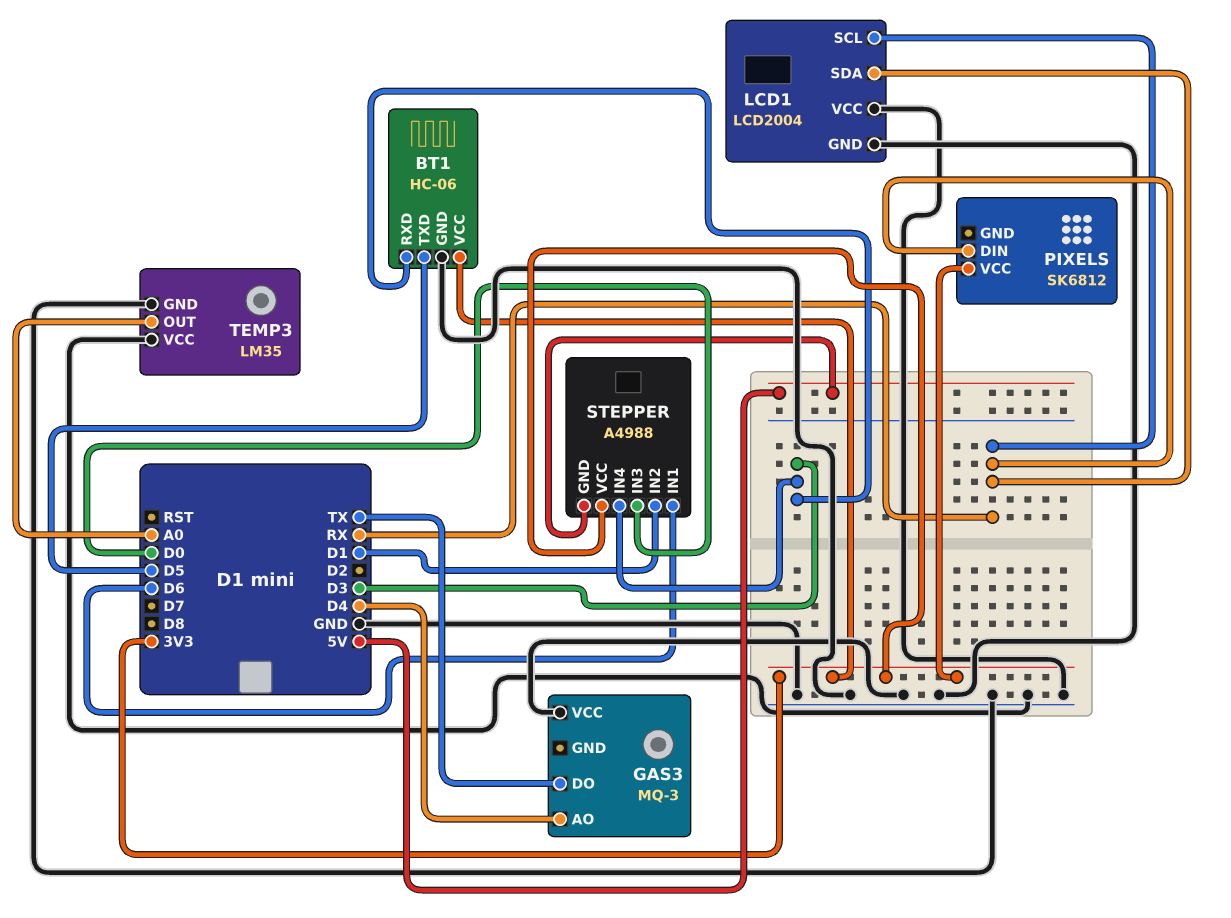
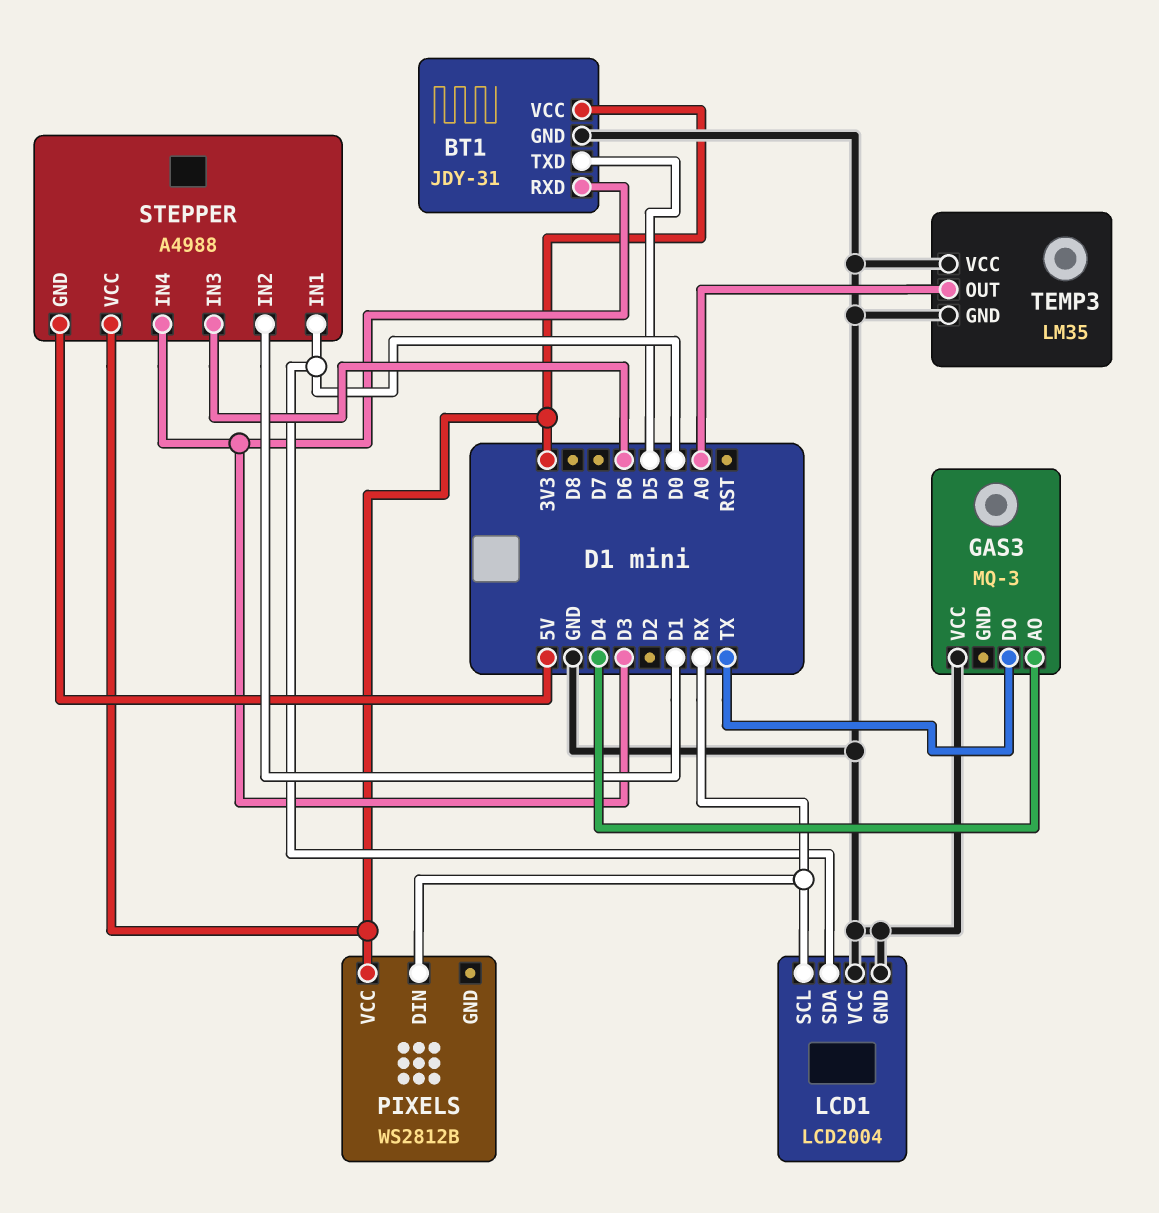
BT1: HC-06 -> JDY-31
LCD1 pin SDA: RX -> D0
PIXELS: SK6812 -> WS2812B
STEPPER pin IN1: D6 -> D0
STEPPER pin IN3: D0 -> D6

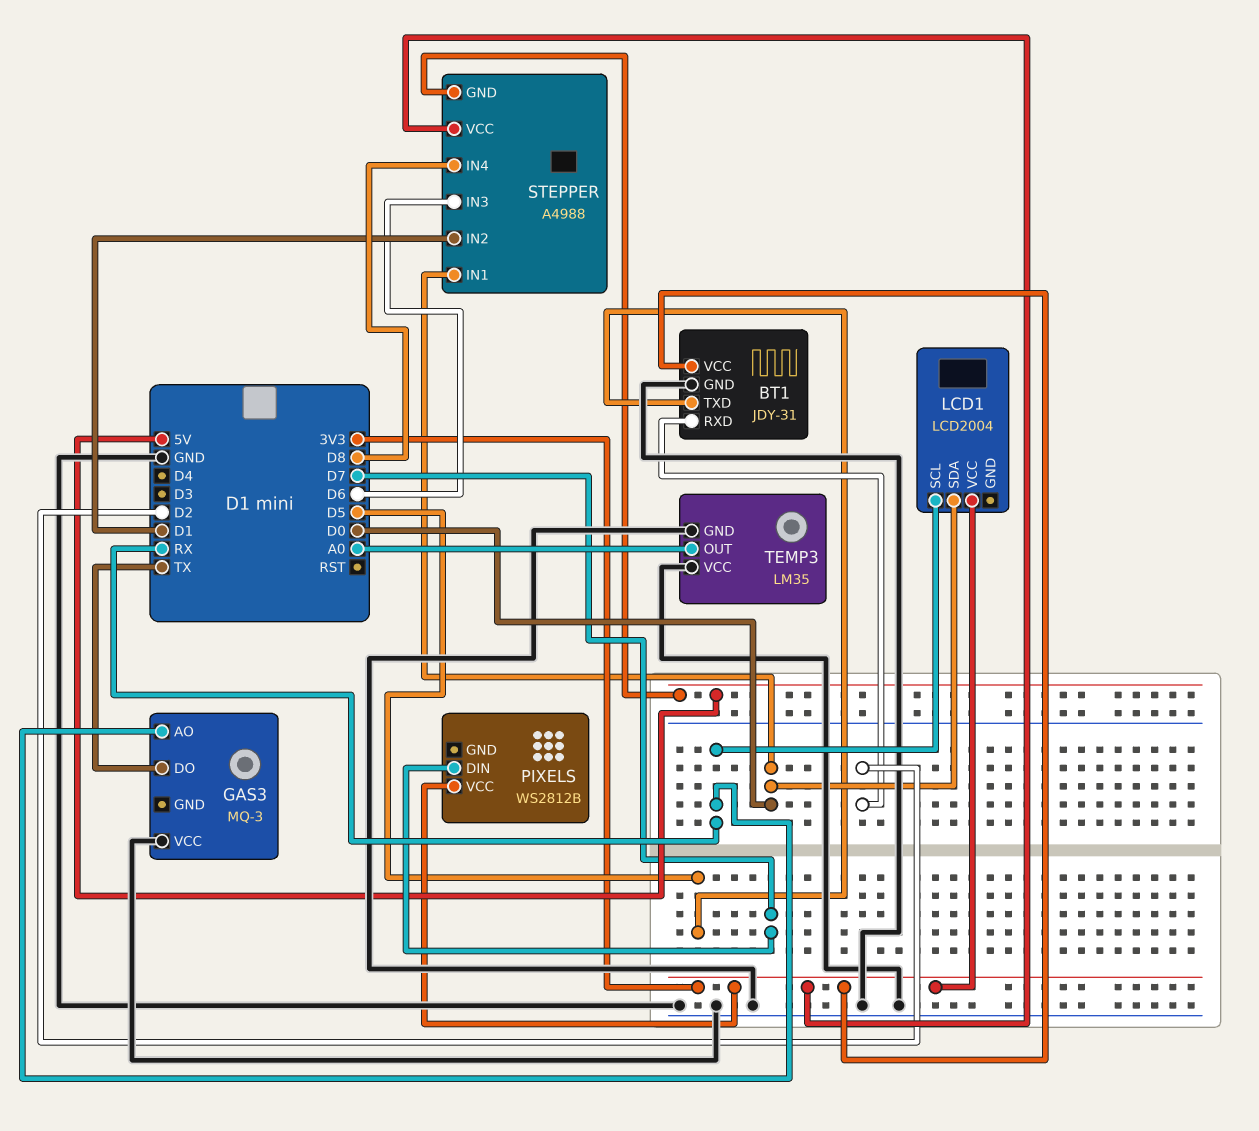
BT1 pin RXD: D3 -> D2
GAS3 pin AO: D4 -> RX
LCD1 pin GND: GND -> none
LCD1 pin VCC: GND -> 3V3
PIXELS pin DIN: RX -> D7
STEPPER pin IN4: D3 -> D8

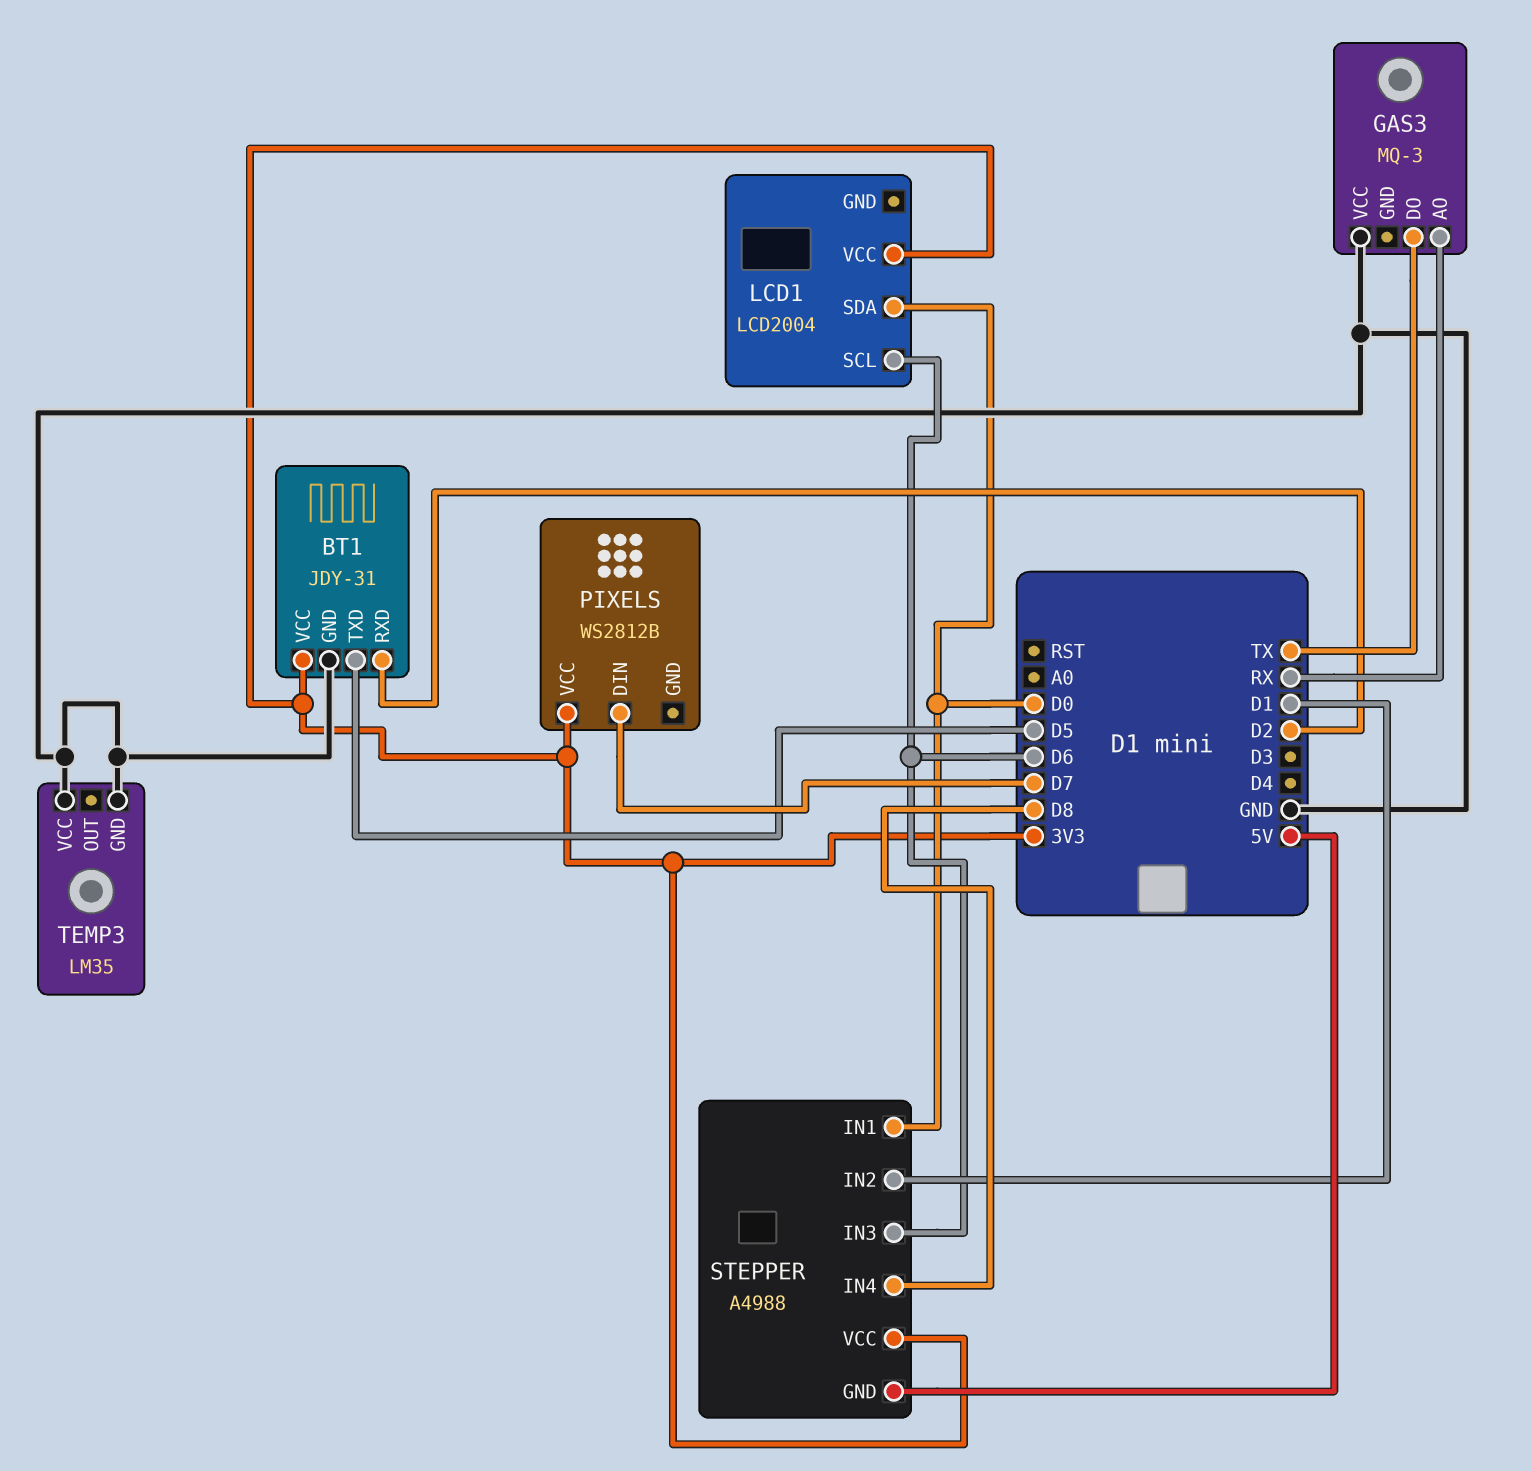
LCD1 pin SCL: RX -> D6
TEMP3 pin OUT: A0 -> none

